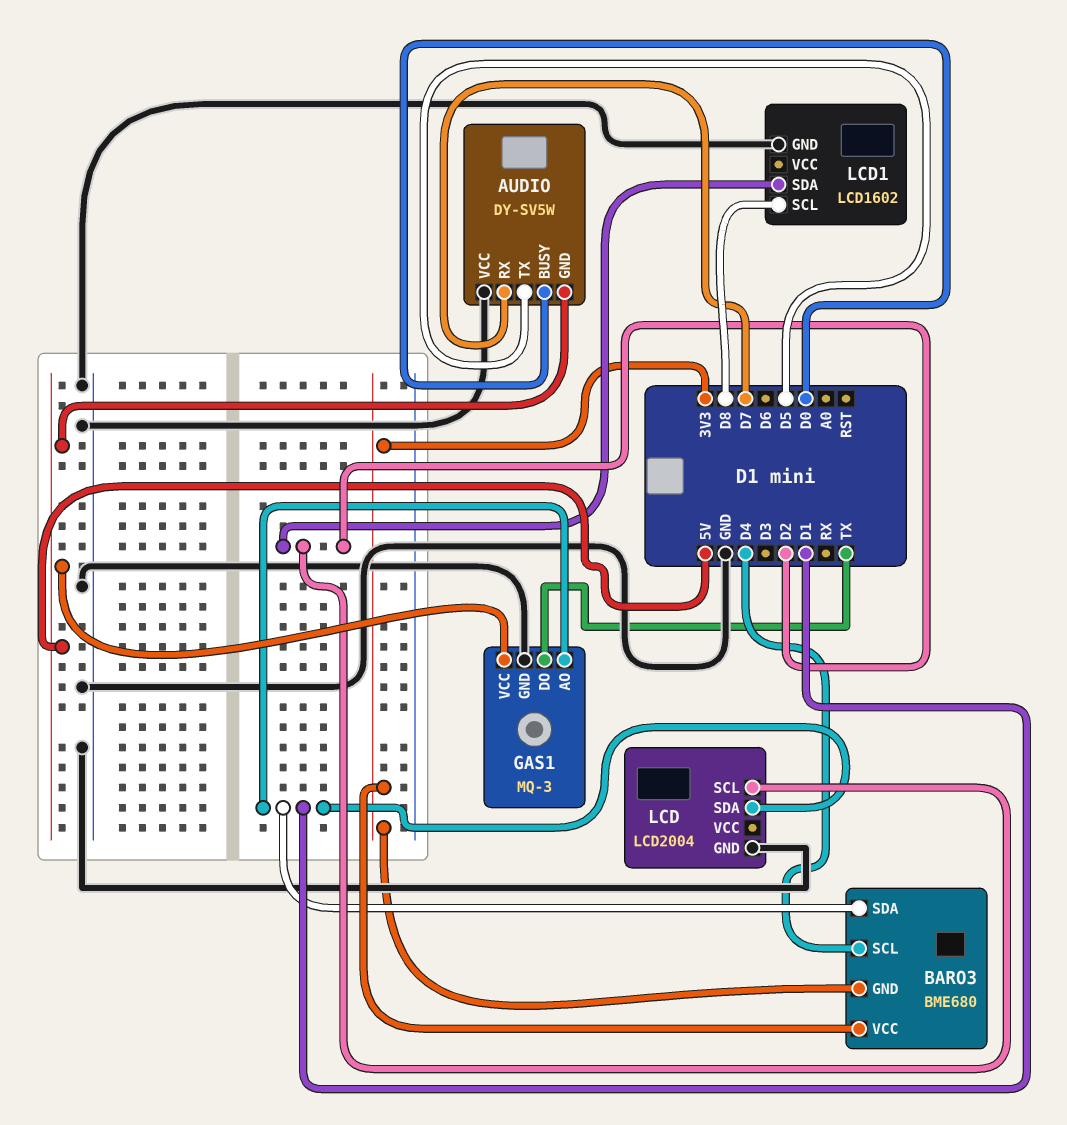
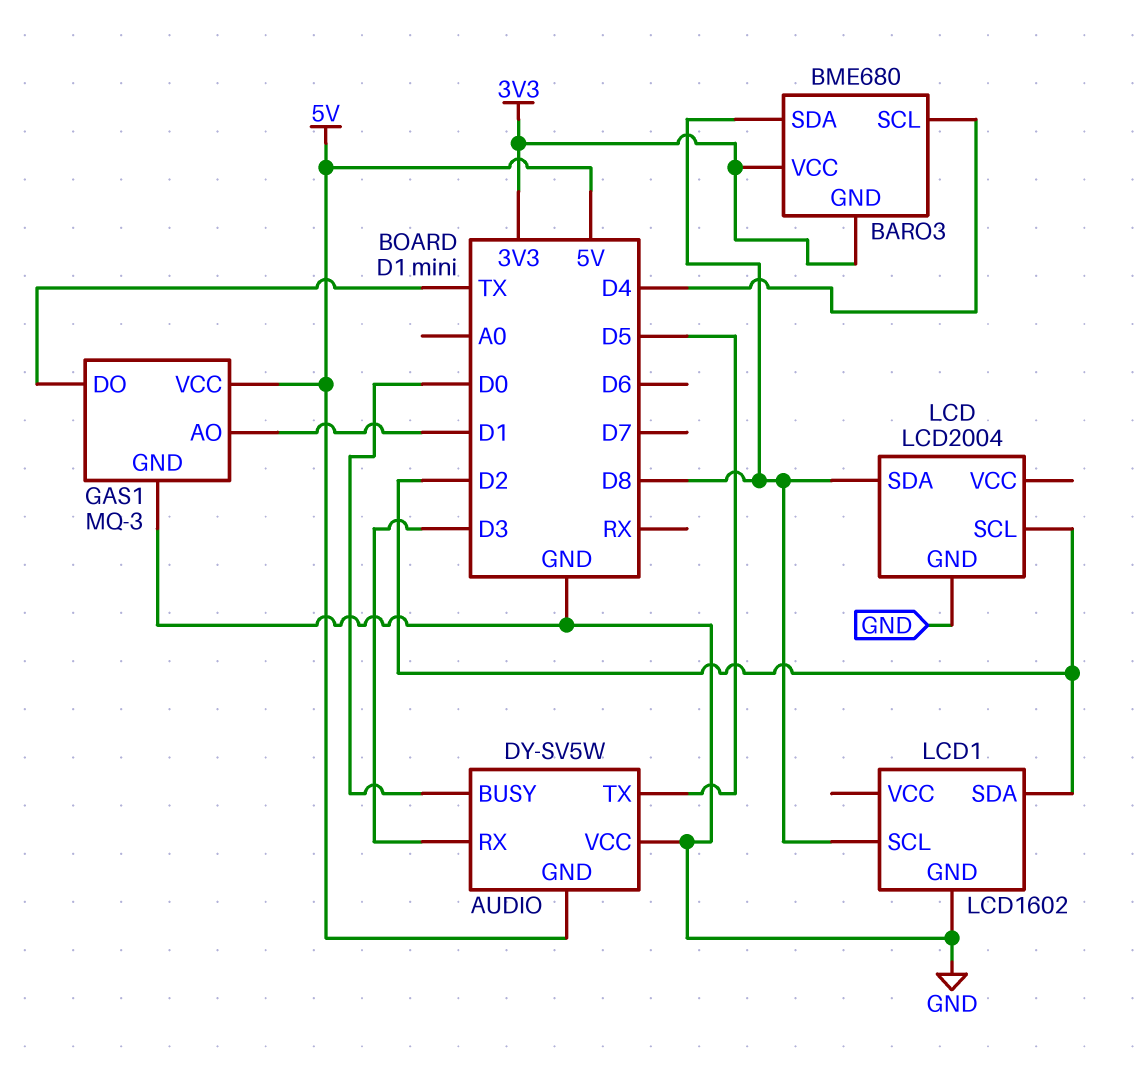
AUDIO pin RX: D7 -> D3
BARO3 pin SDA: D1 -> D8
LCD pin SDA: D1 -> D8

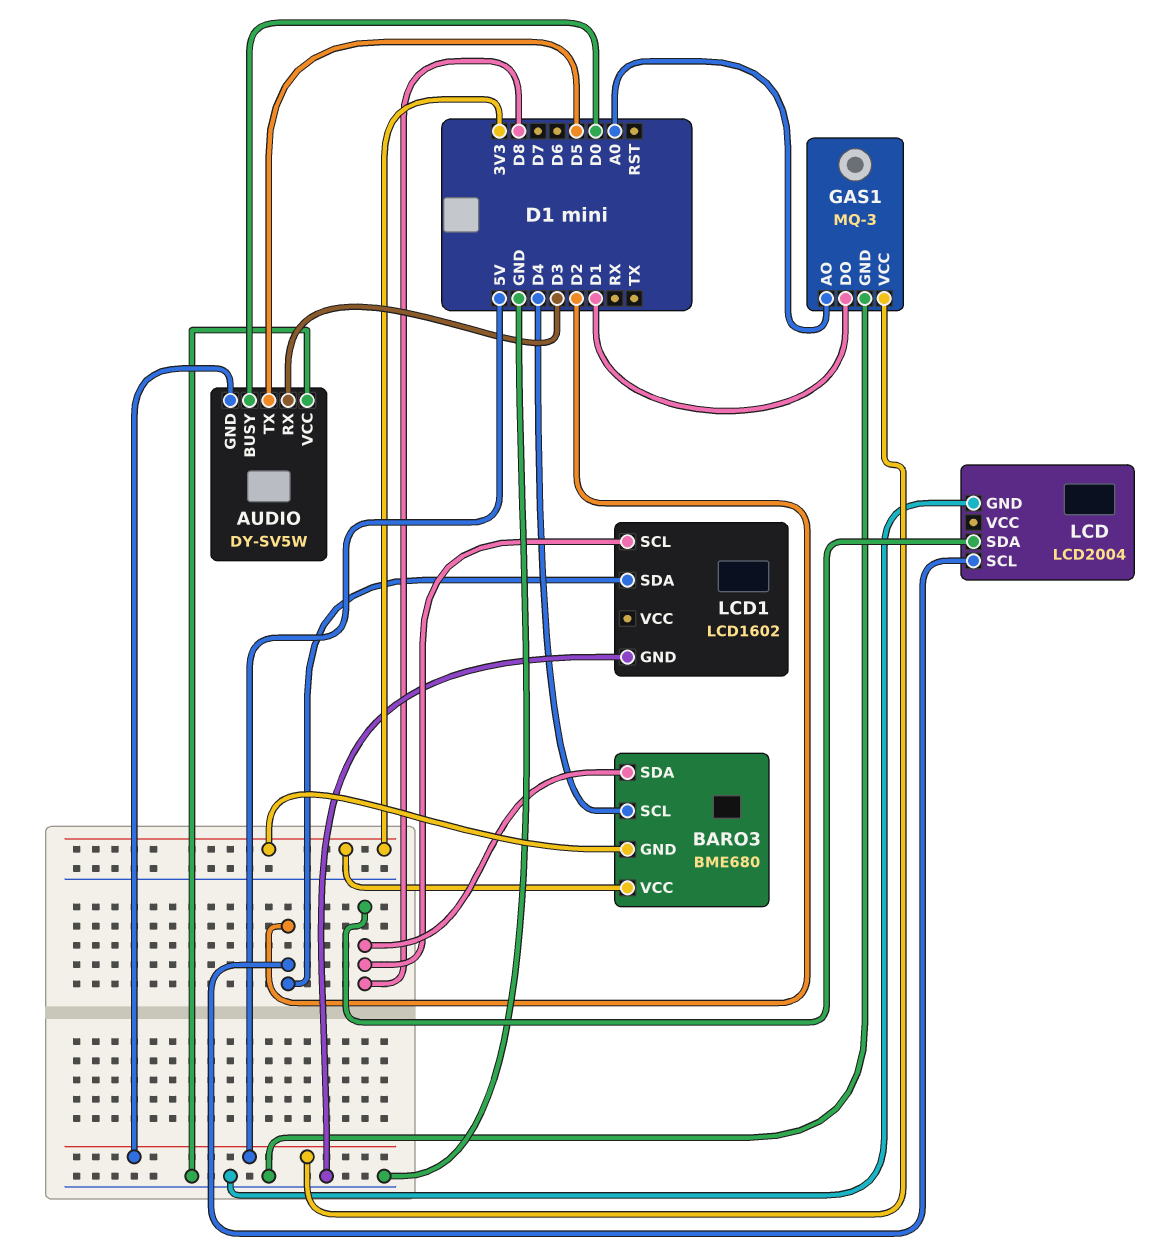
GAS1 pin AO: D1 -> A0
GAS1 pin DO: TX -> D1

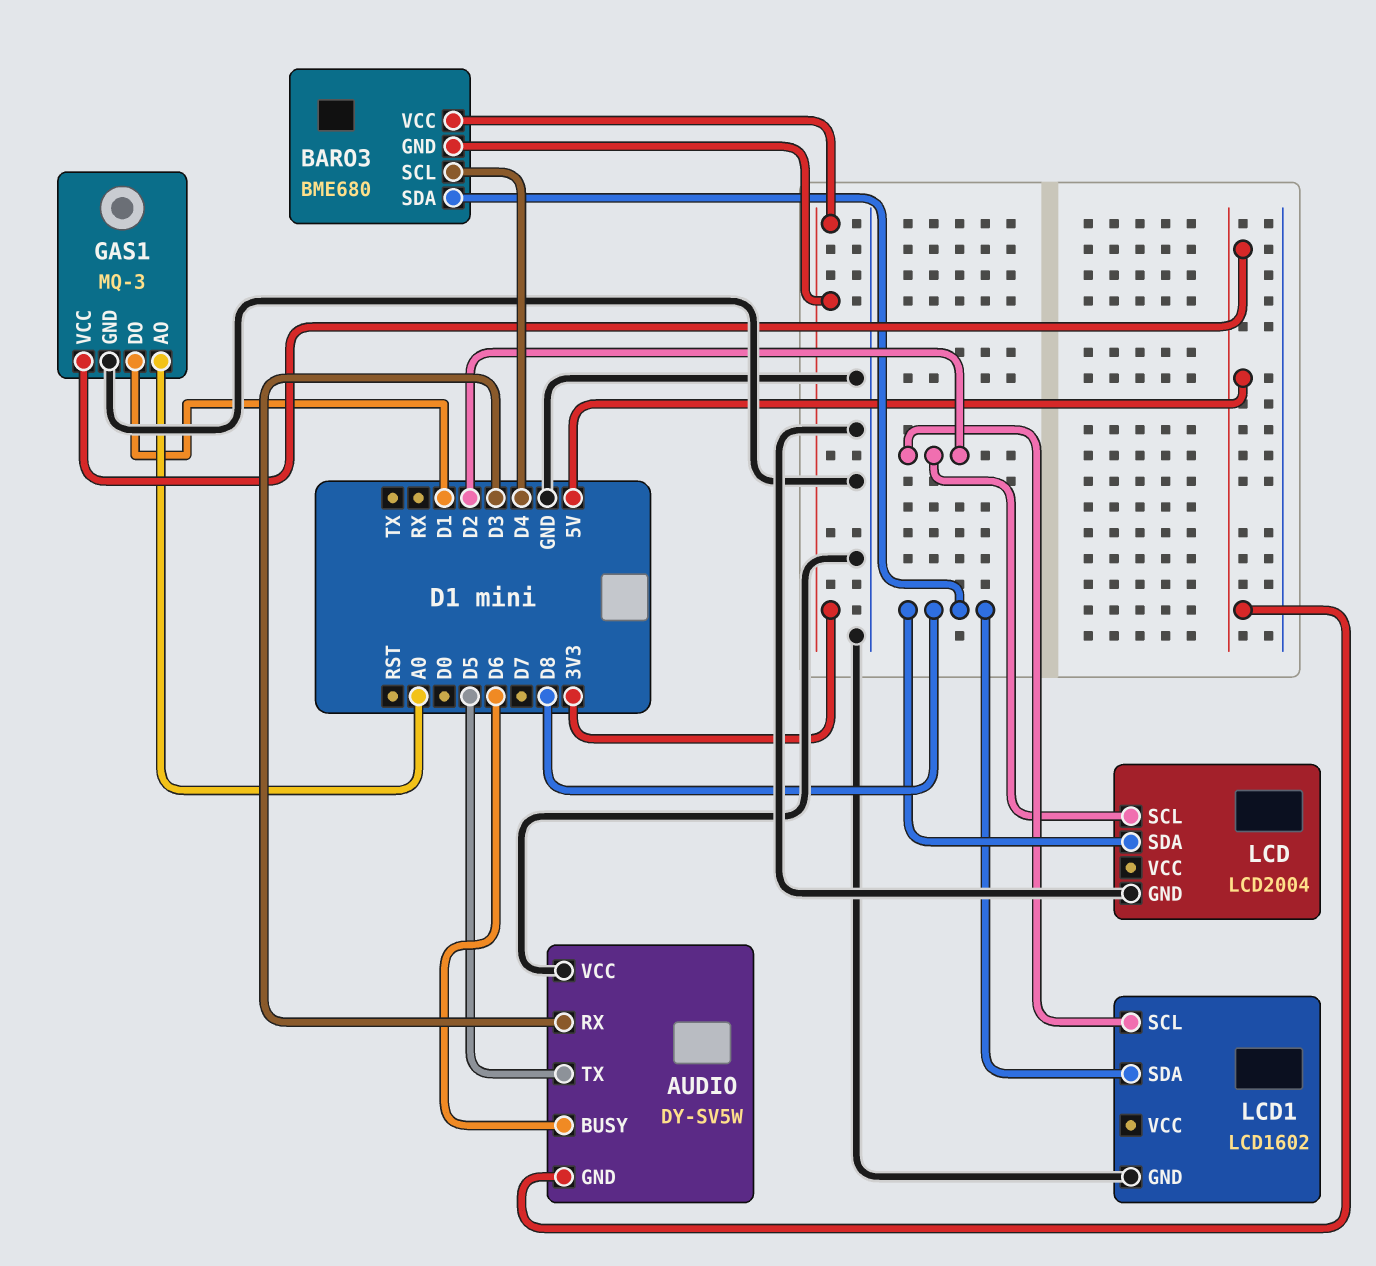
AUDIO pin BUSY: D0 -> D6
LCD1 pin SCL: D8 -> D2
LCD1 pin SDA: D2 -> D8

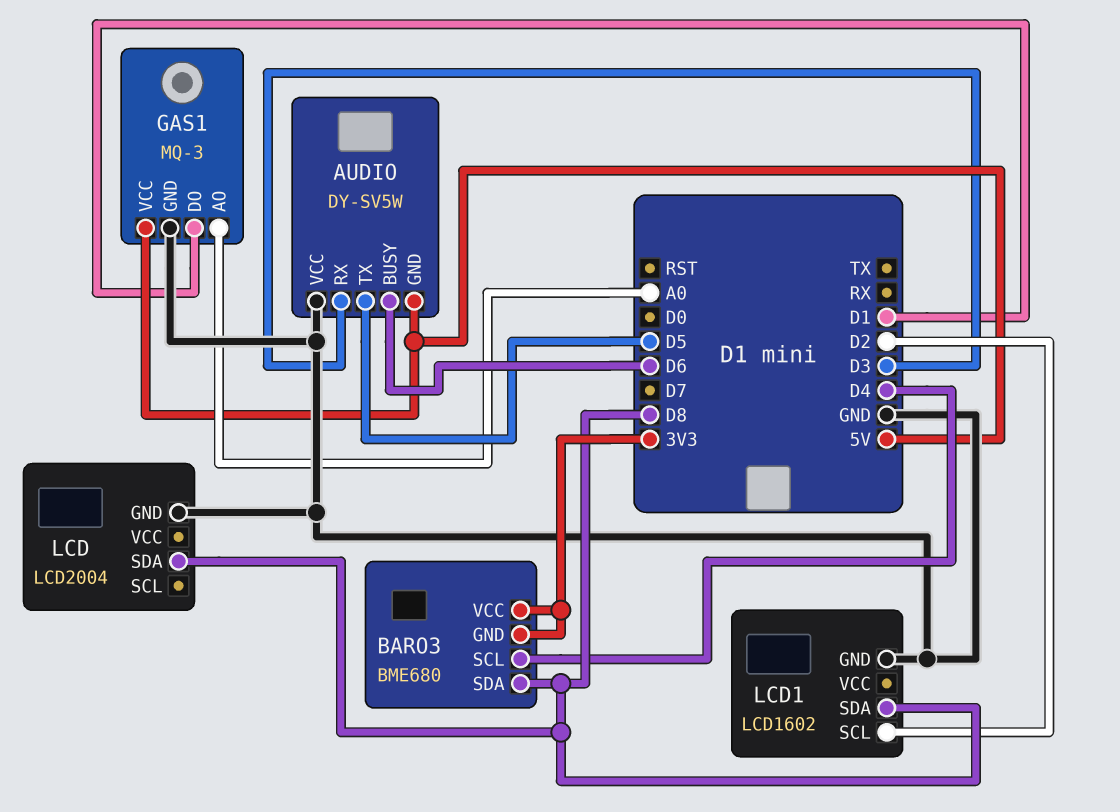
LCD pin SCL: D2 -> none

